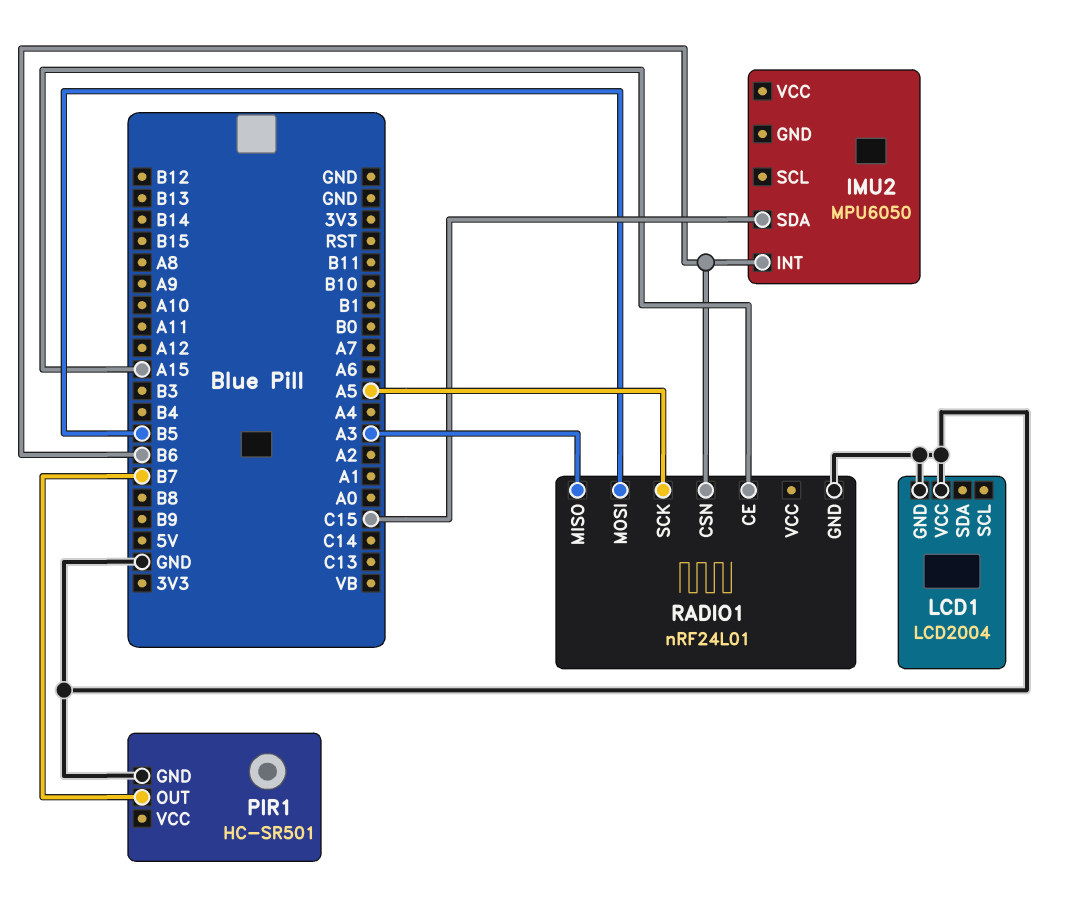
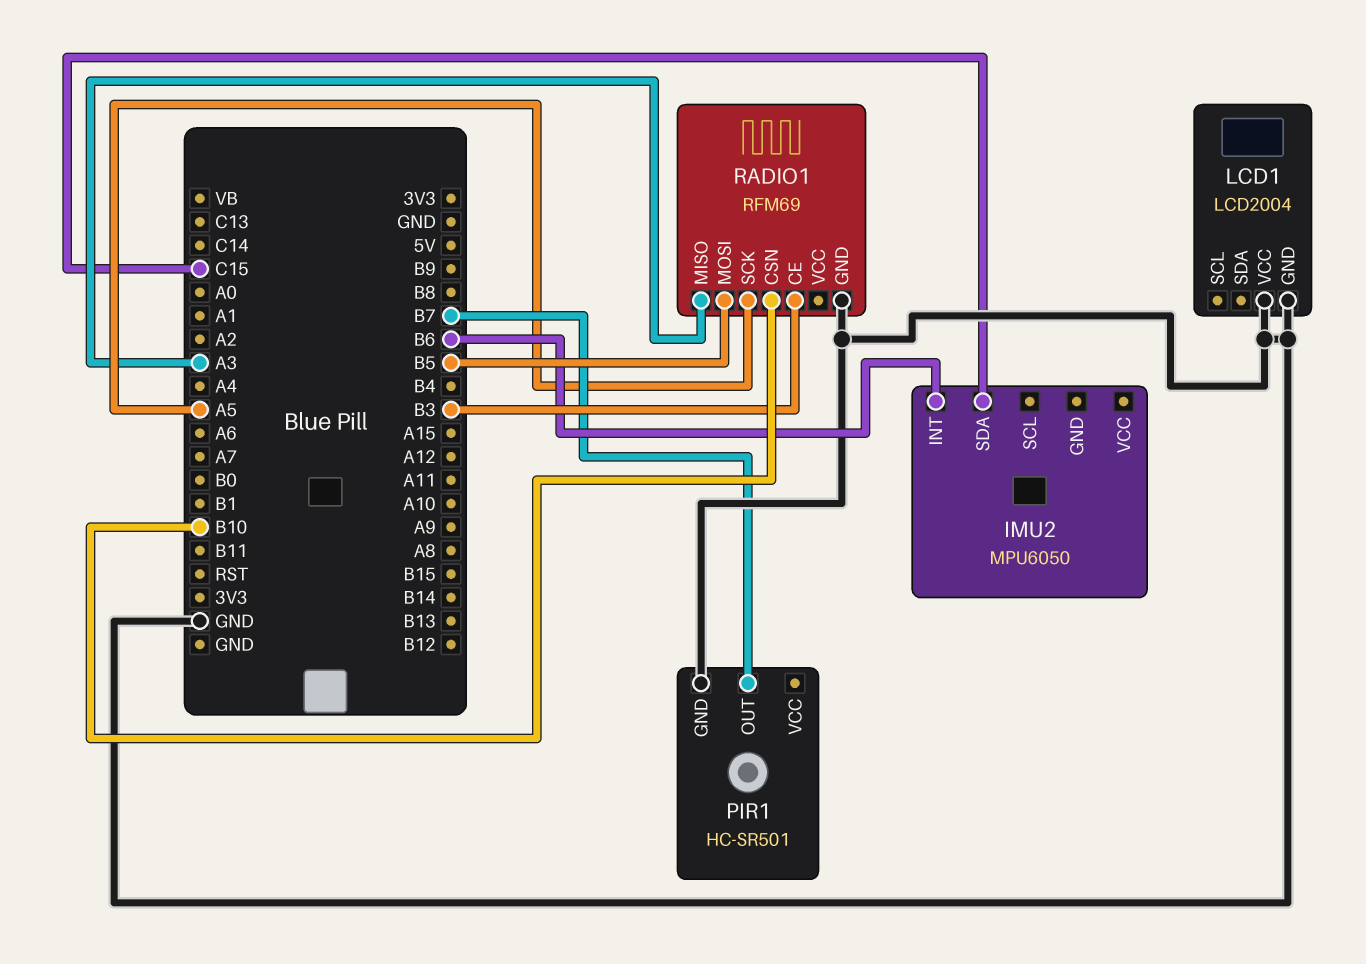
RADIO1: nRF24L01 -> RFM69
RADIO1 pin CE: A15 -> B3
RADIO1 pin CSN: B6 -> B10

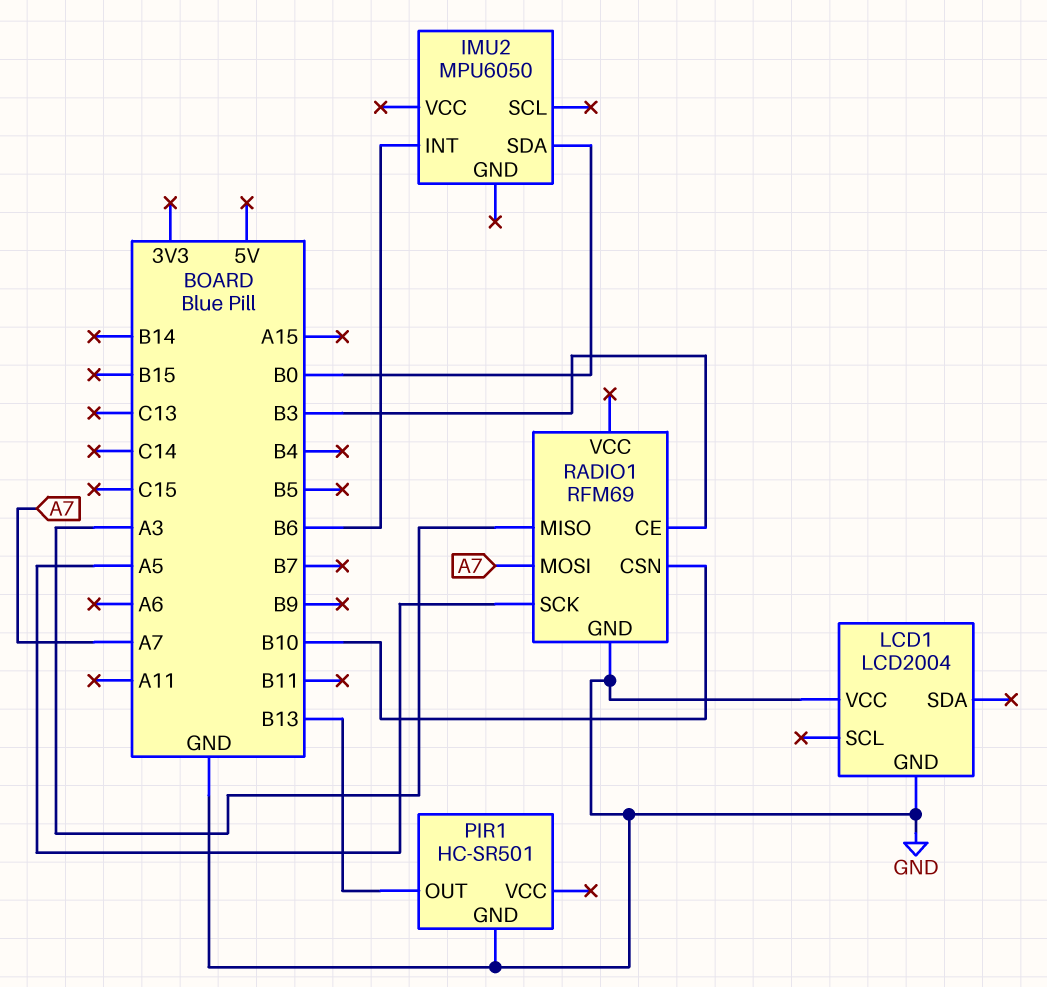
IMU2 pin SDA: C15 -> B0
PIR1 pin OUT: B7 -> B13
RADIO1 pin MOSI: B5 -> A7

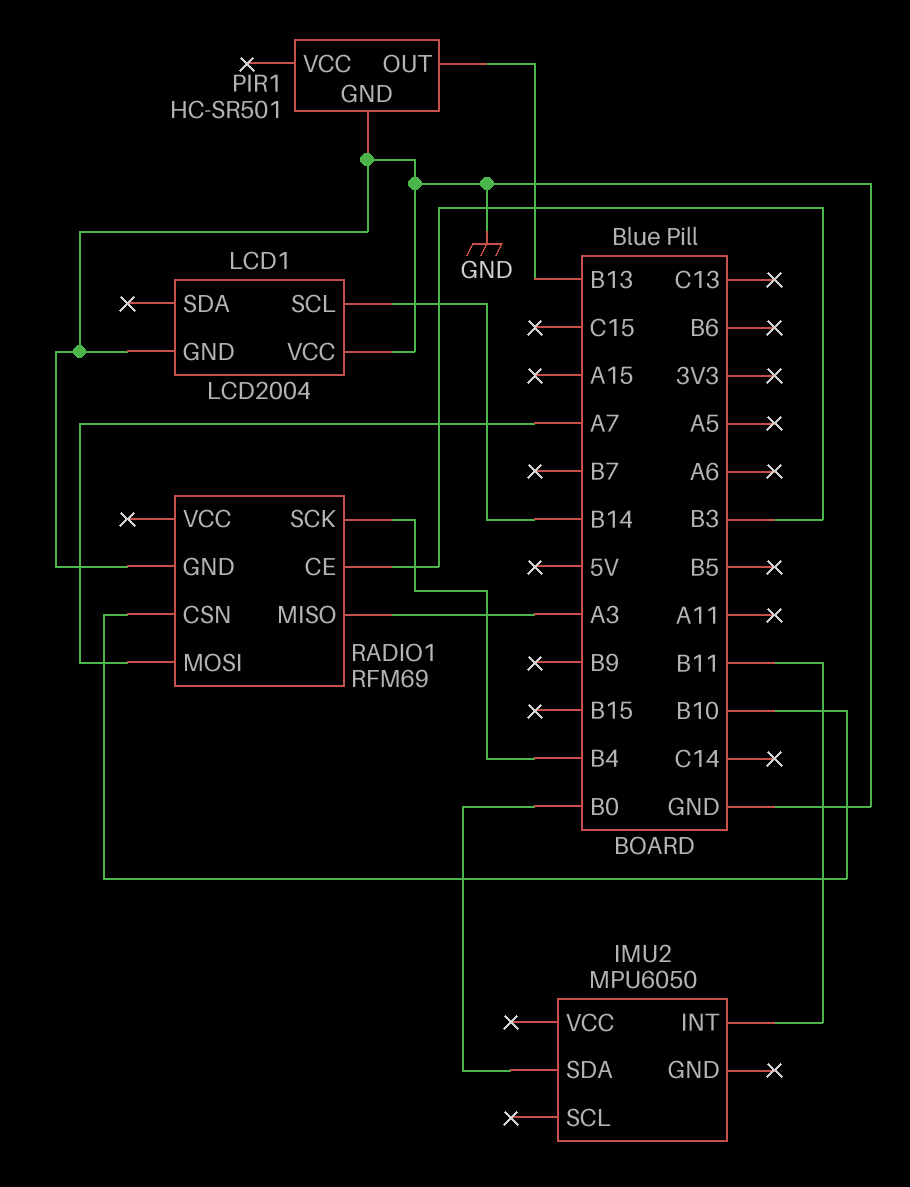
IMU2 pin INT: B6 -> B11
LCD1 pin SCL: none -> B14
RADIO1 pin SCK: A5 -> B4

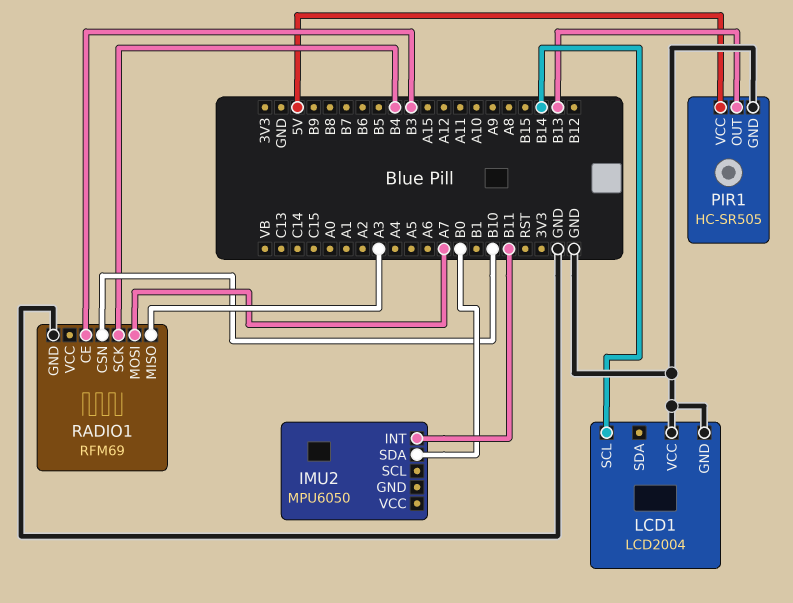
PIR1: HC-SR501 -> HC-SR505
PIR1 pin VCC: none -> 5V

